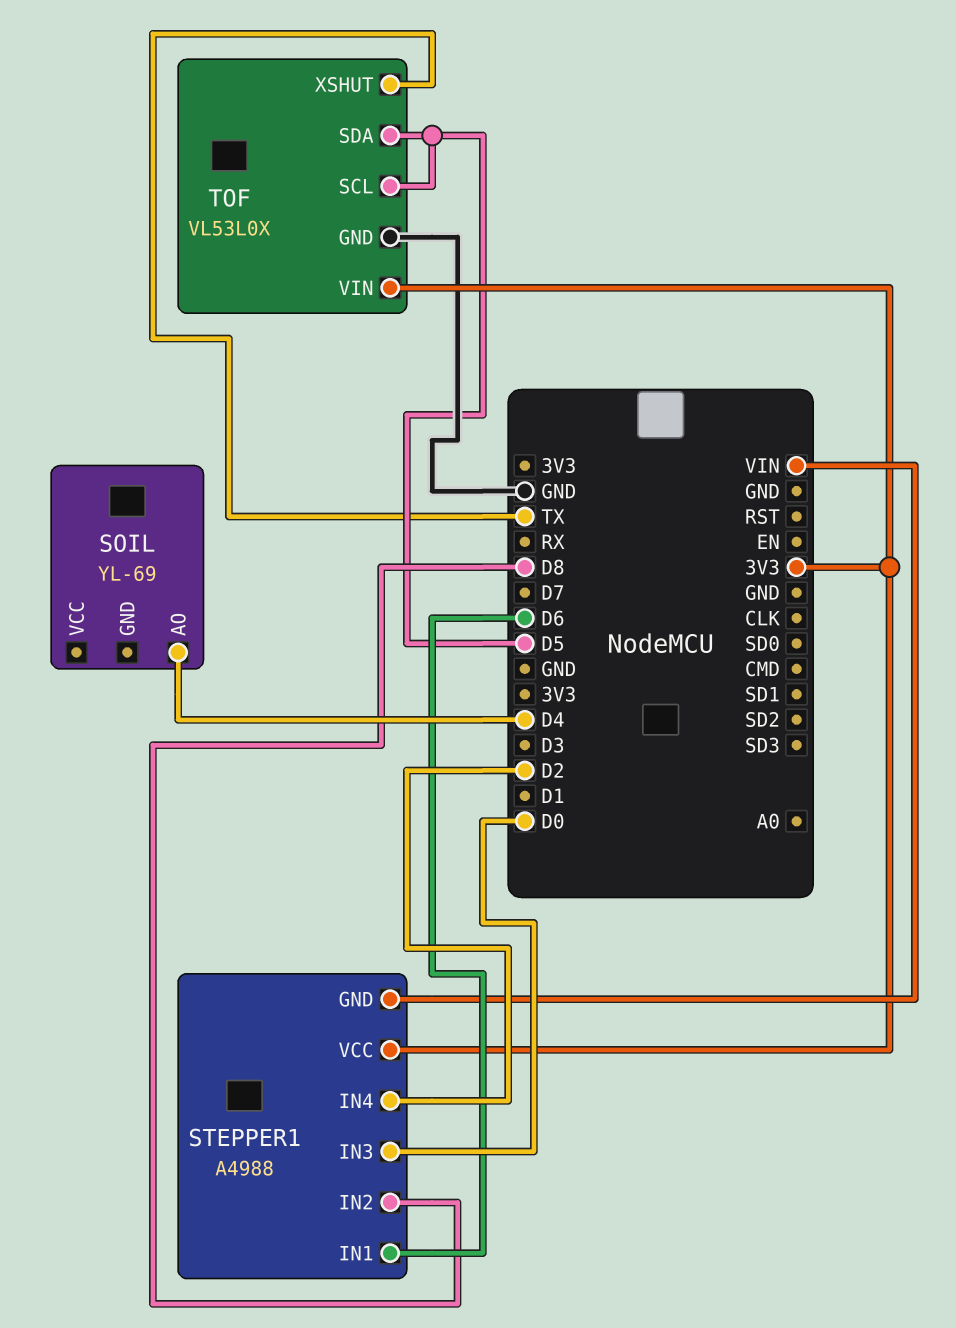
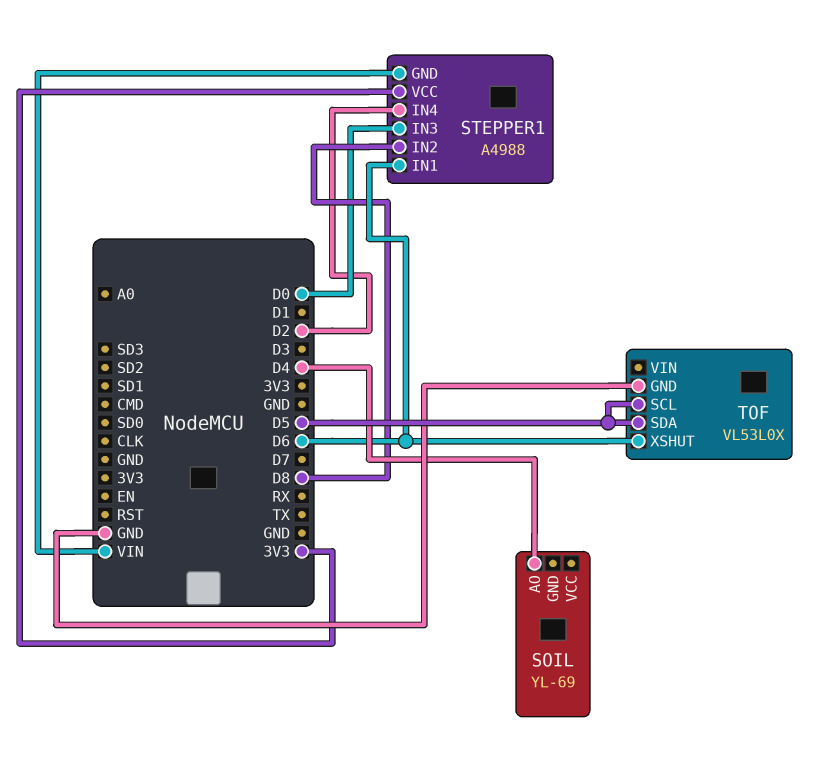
TOF pin VIN: 3V3 -> none
TOF pin XSHUT: TX -> D6

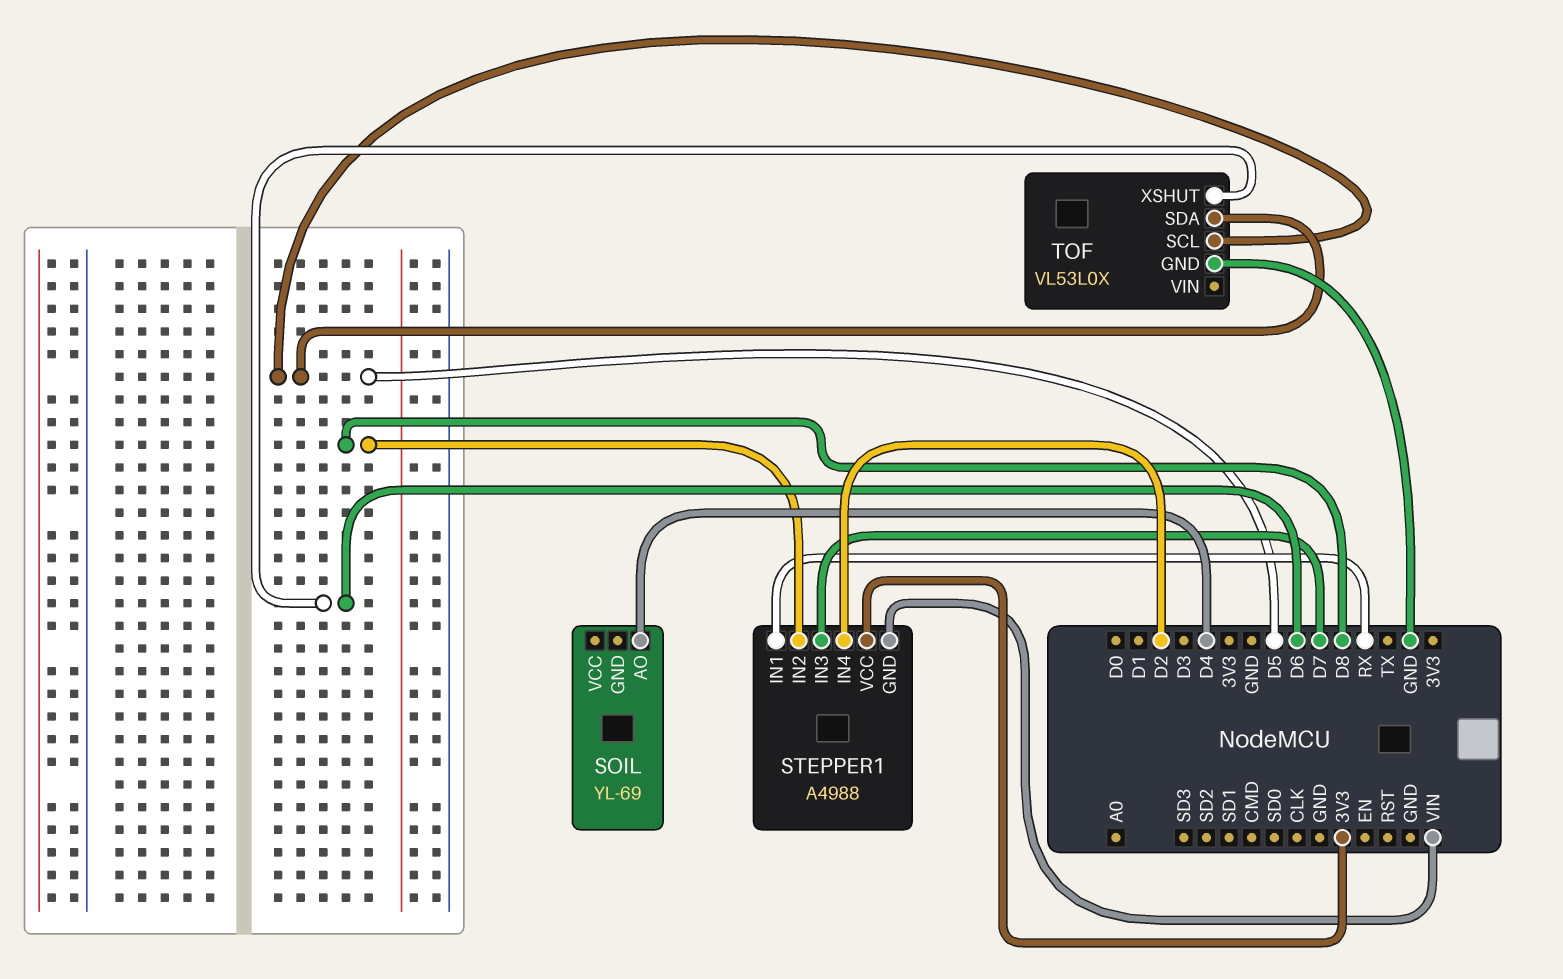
STEPPER1 pin IN1: D6 -> RX
STEPPER1 pin IN3: D0 -> D7

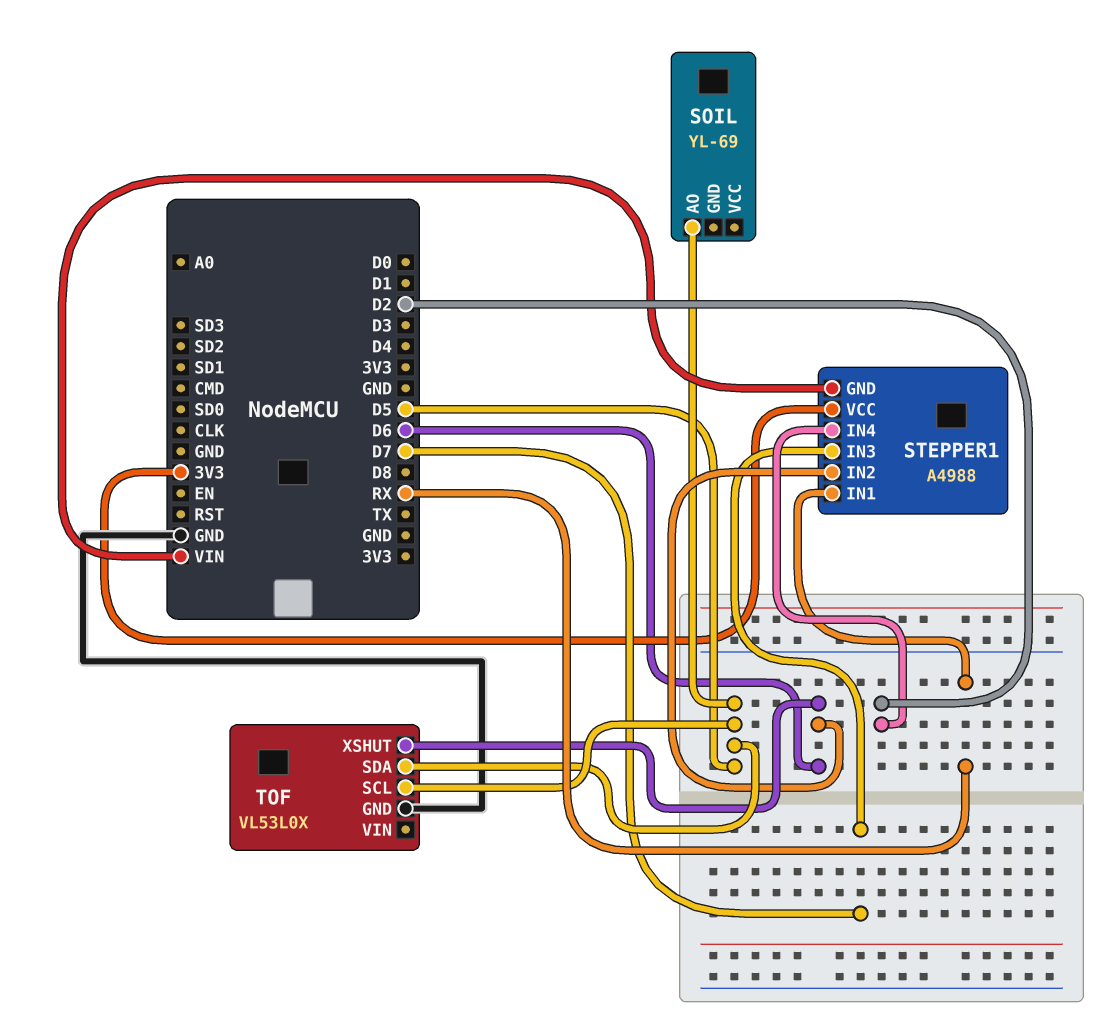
SOIL pin AO: D4 -> D5
STEPPER1 pin IN2: D8 -> D6

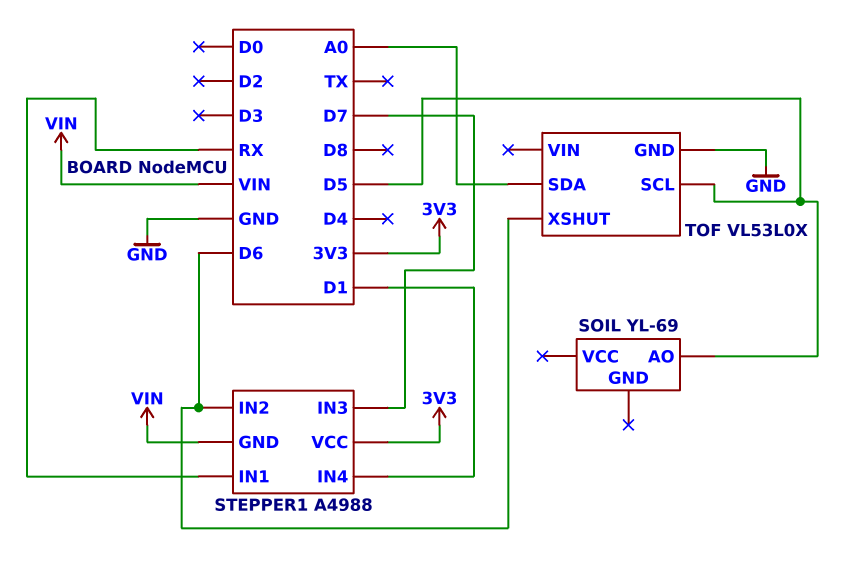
STEPPER1 pin IN4: D2 -> D1
TOF pin SDA: D5 -> A0

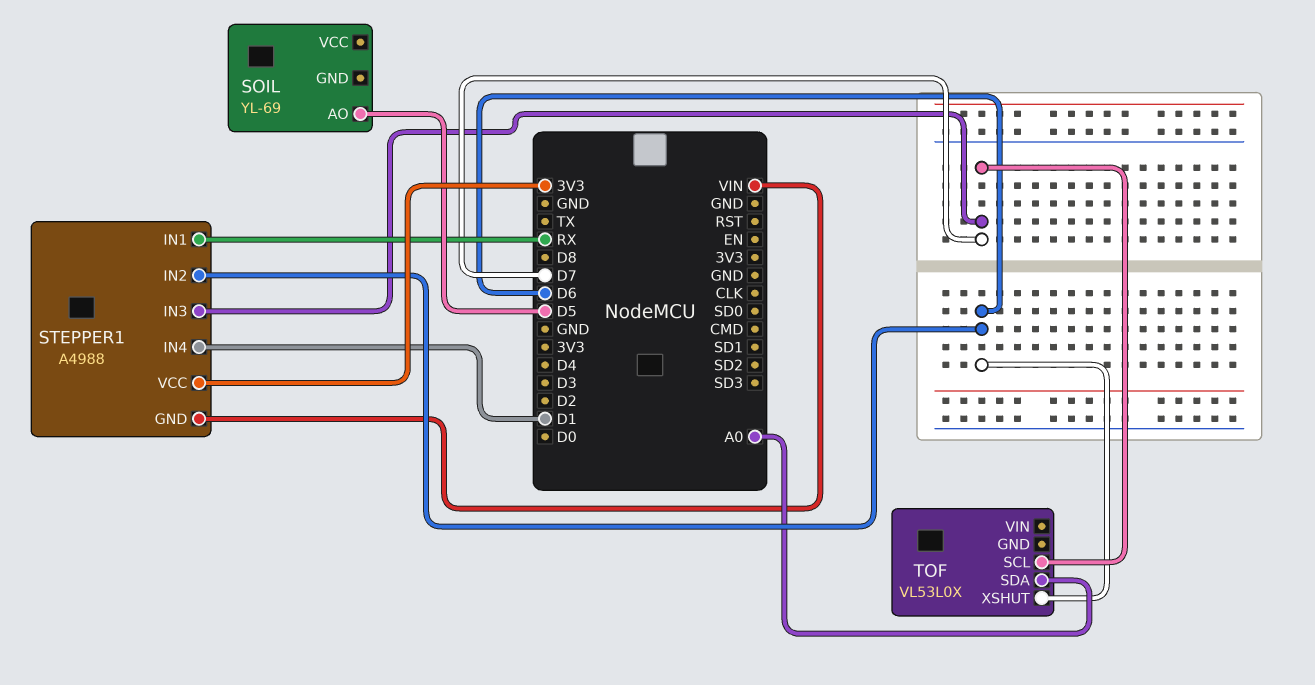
TOF pin GND: GND -> none
TOF pin SCL: D5 -> D7

